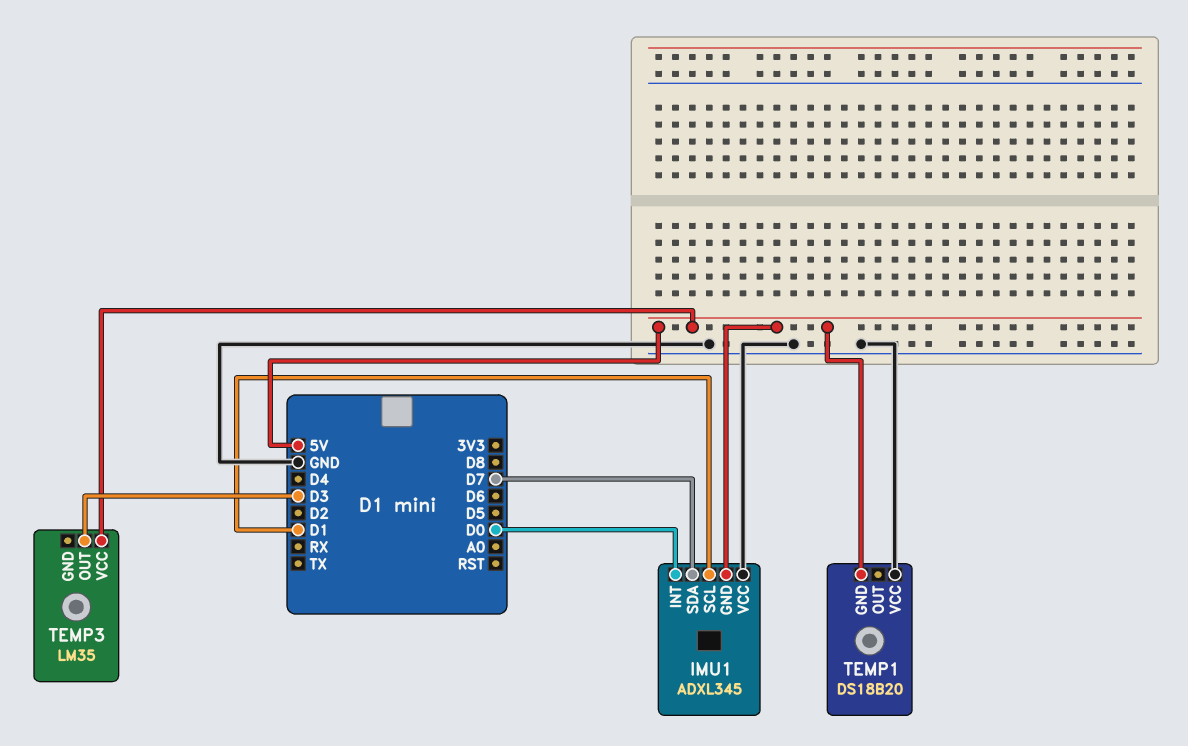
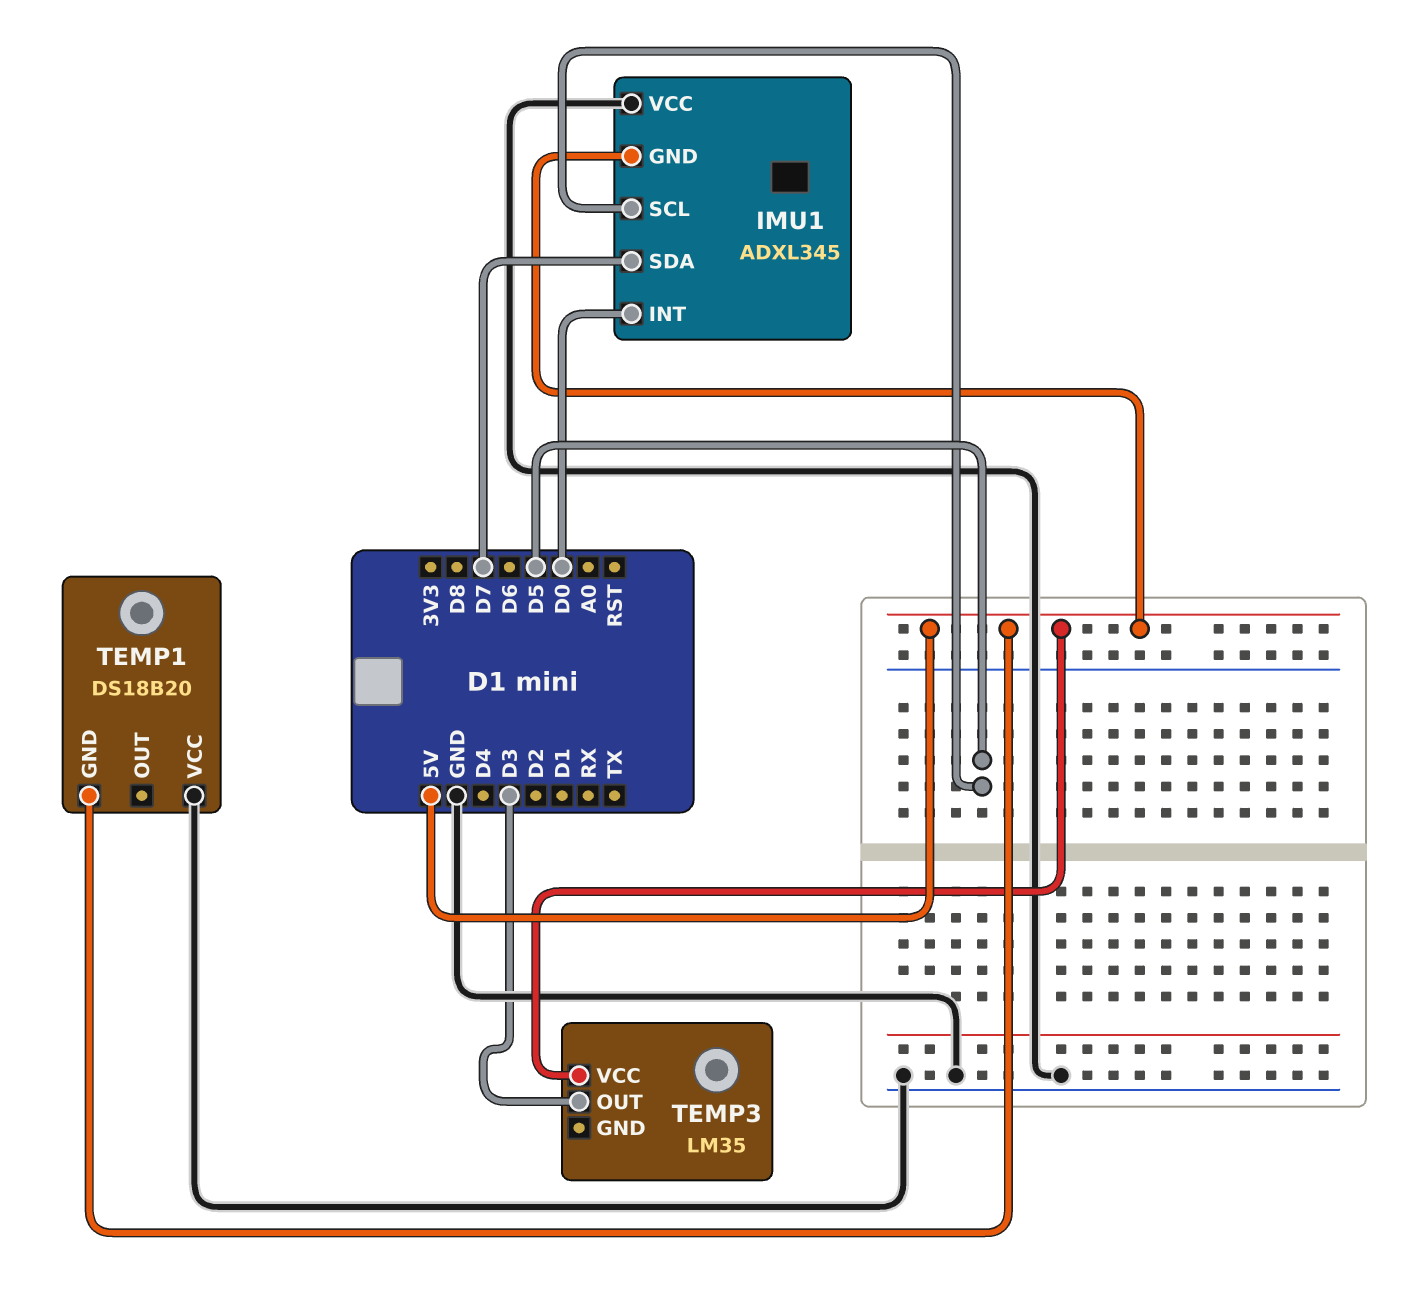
IMU1 pin SCL: D1 -> D5

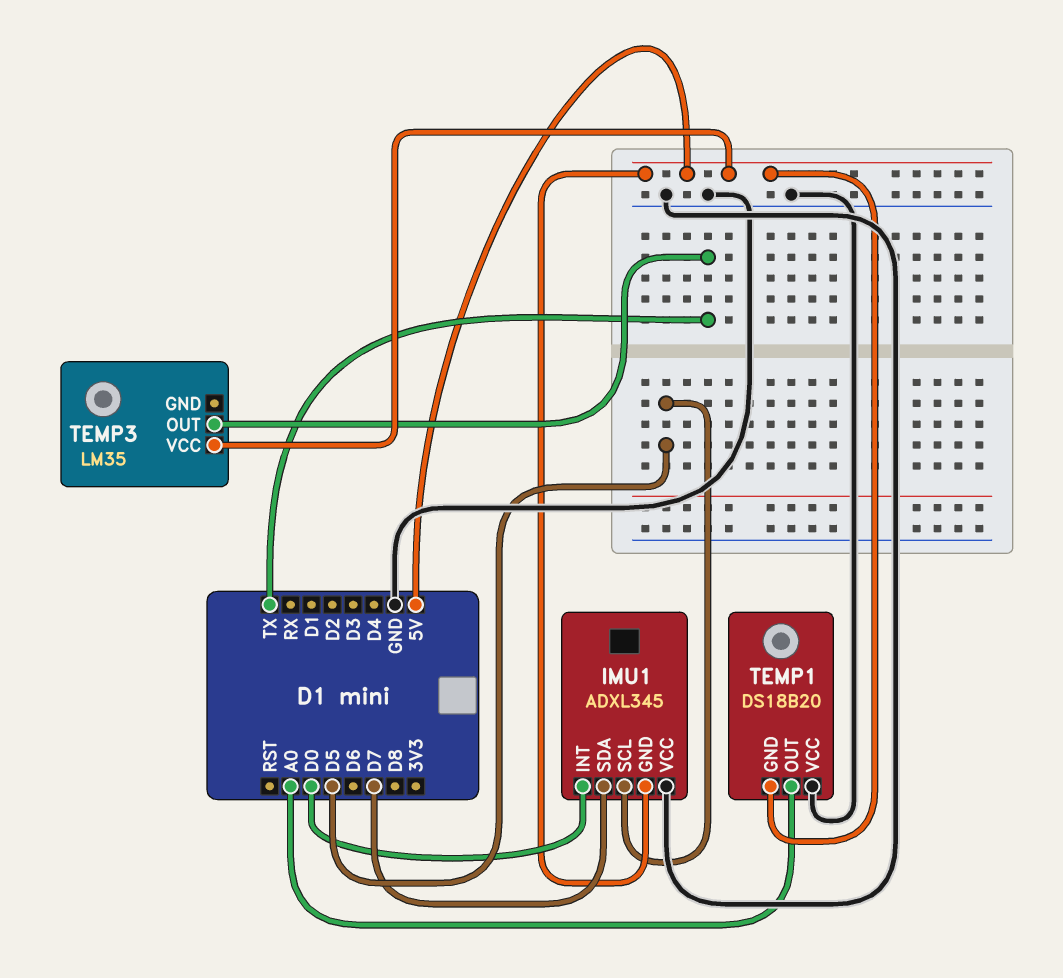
TEMP1 pin OUT: none -> A0
TEMP3 pin OUT: D3 -> TX

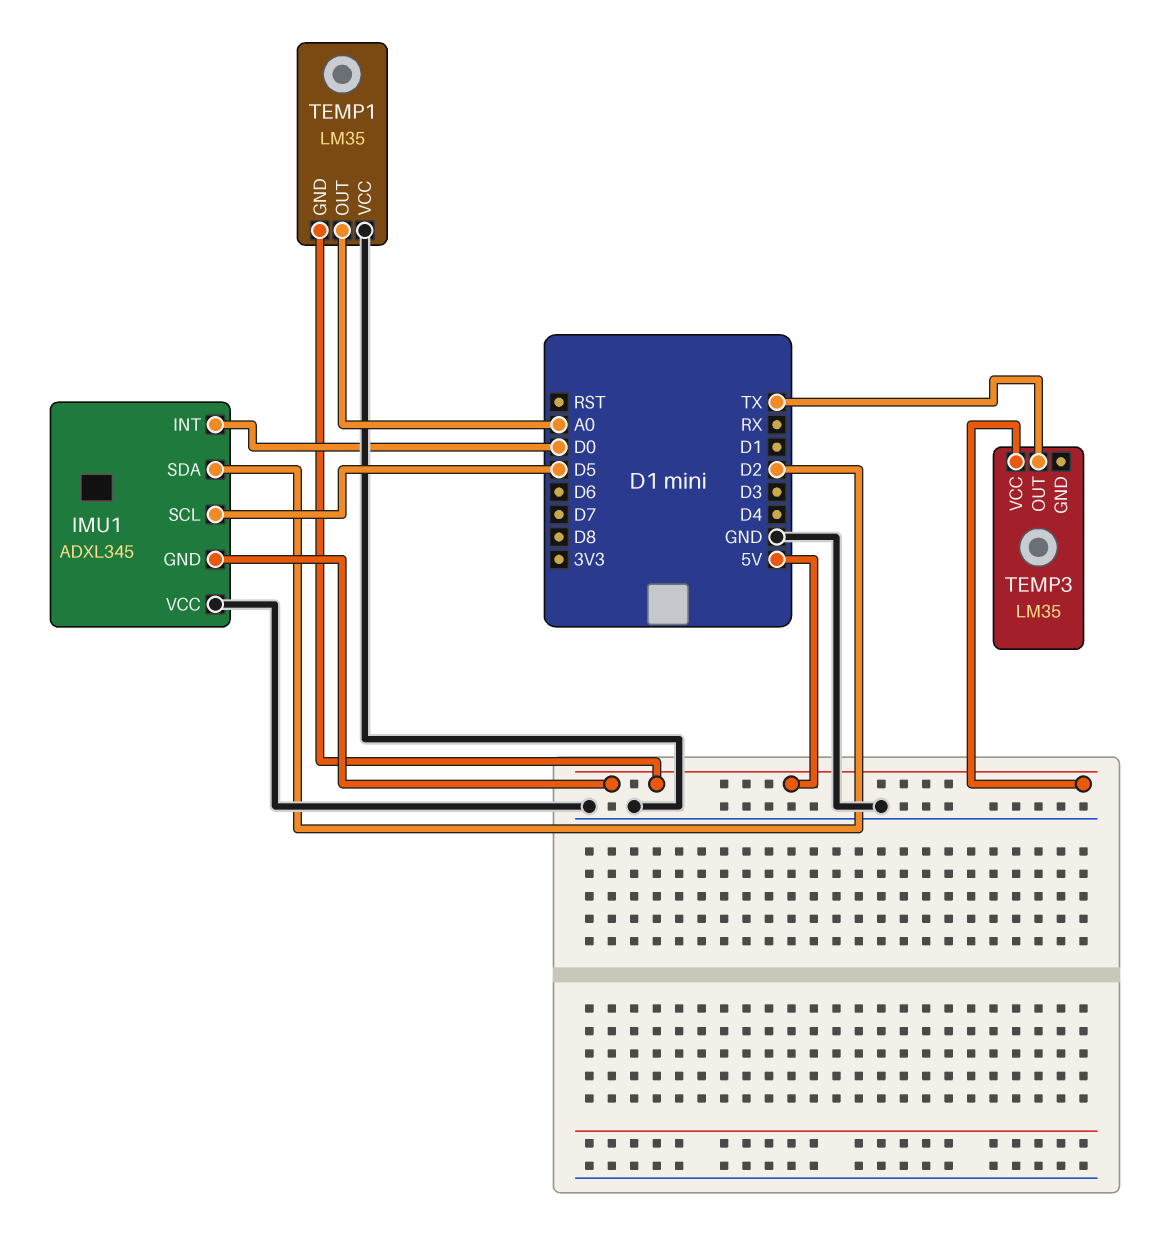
IMU1 pin SDA: D7 -> D2
TEMP1: DS18B20 -> LM35

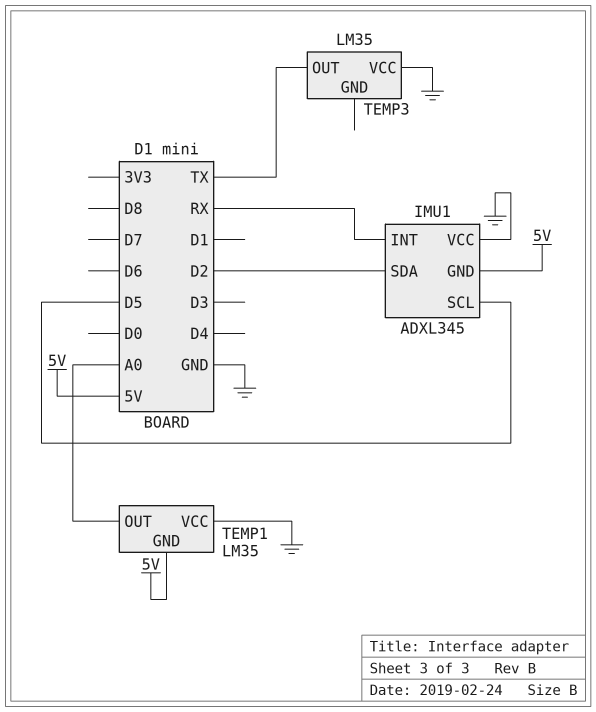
IMU1 pin INT: D0 -> RX
TEMP3 pin VCC: 5V -> GND

